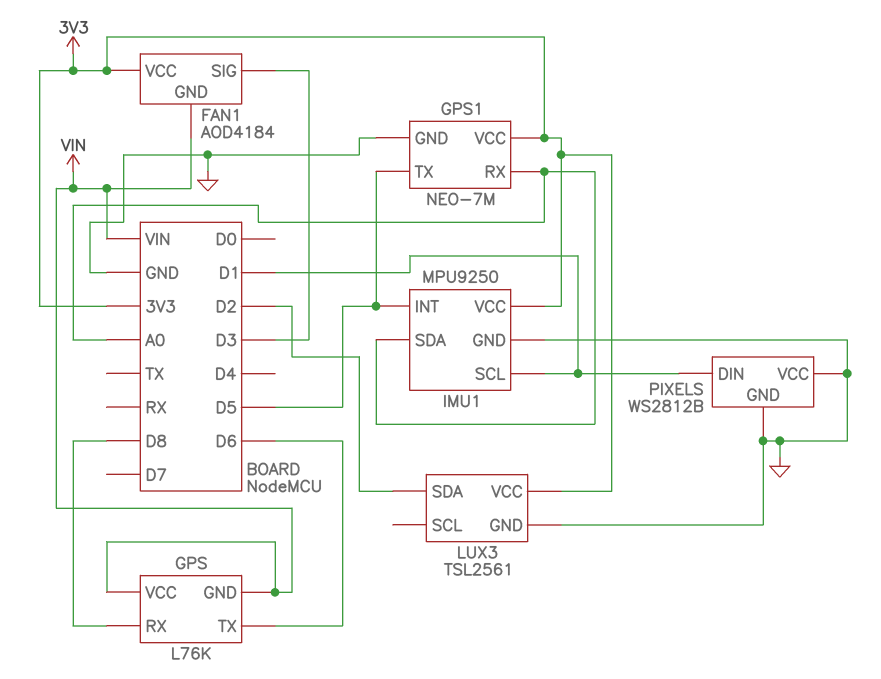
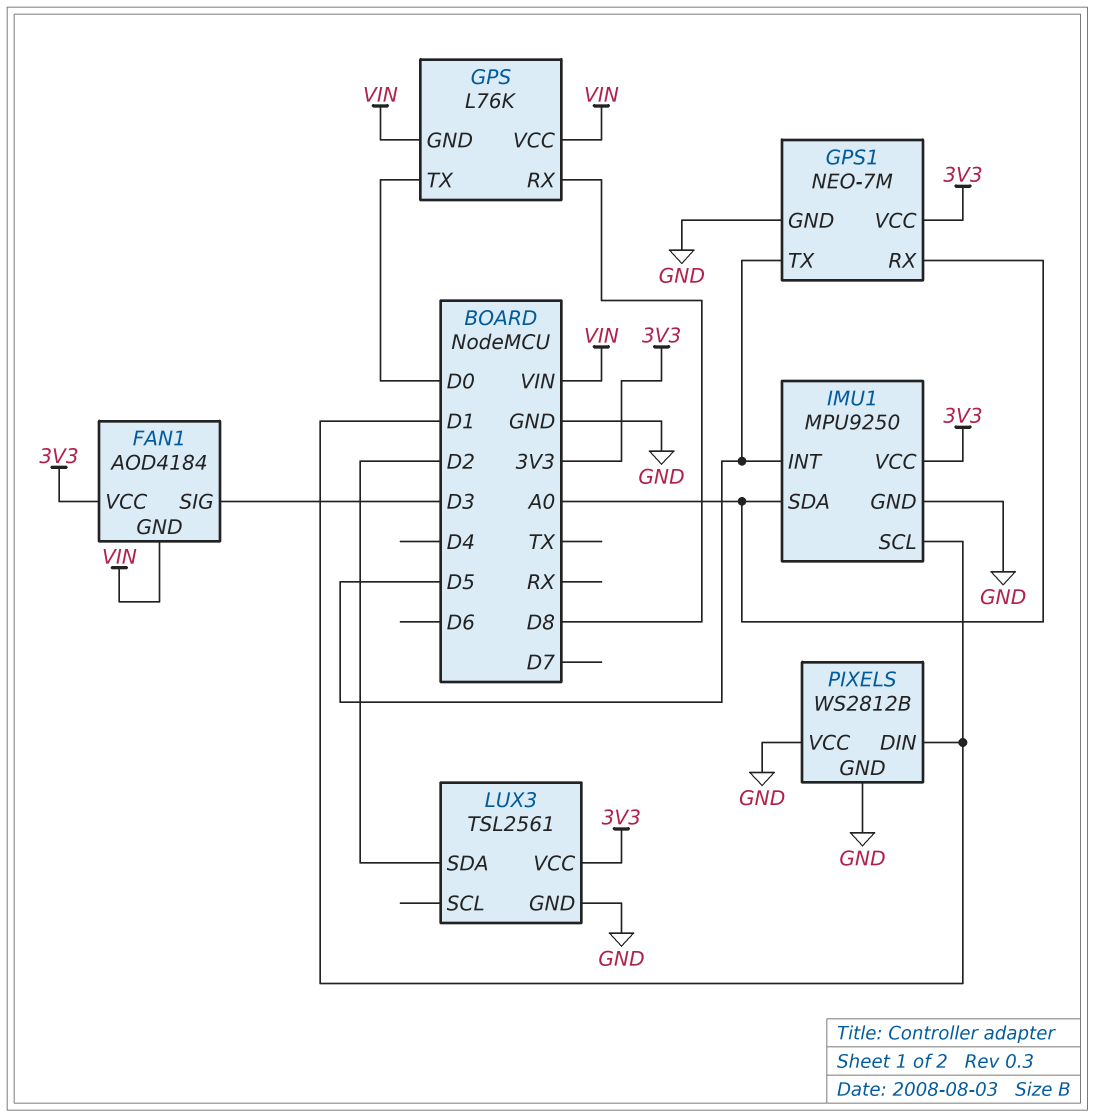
GPS pin TX: D6 -> D0

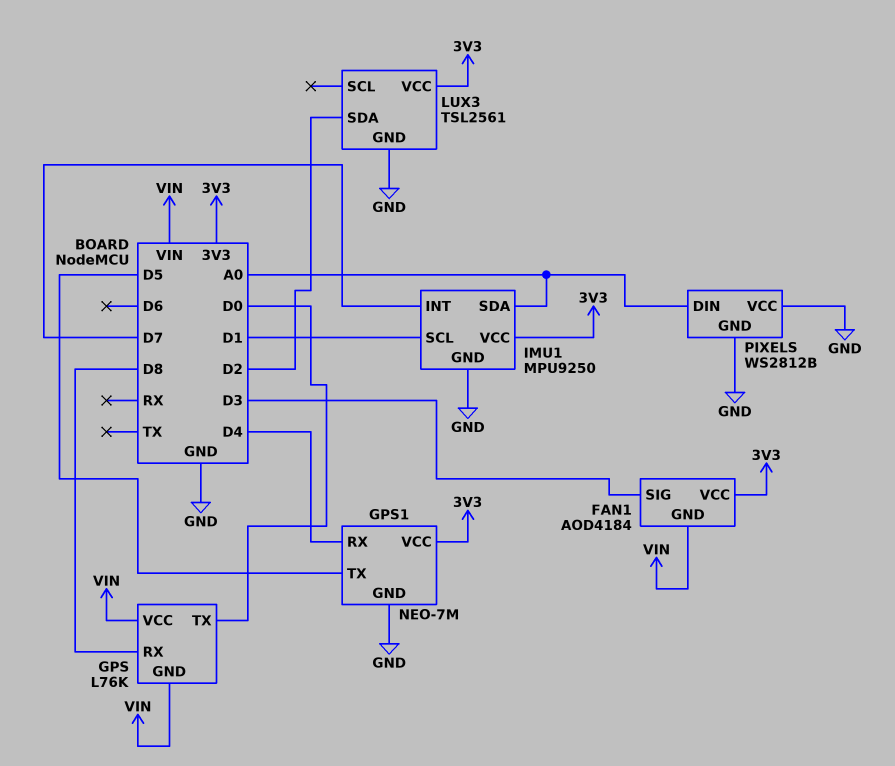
GPS1 pin RX: A0 -> D4
IMU1 pin INT: D5 -> D7
PIXELS pin DIN: D1 -> A0

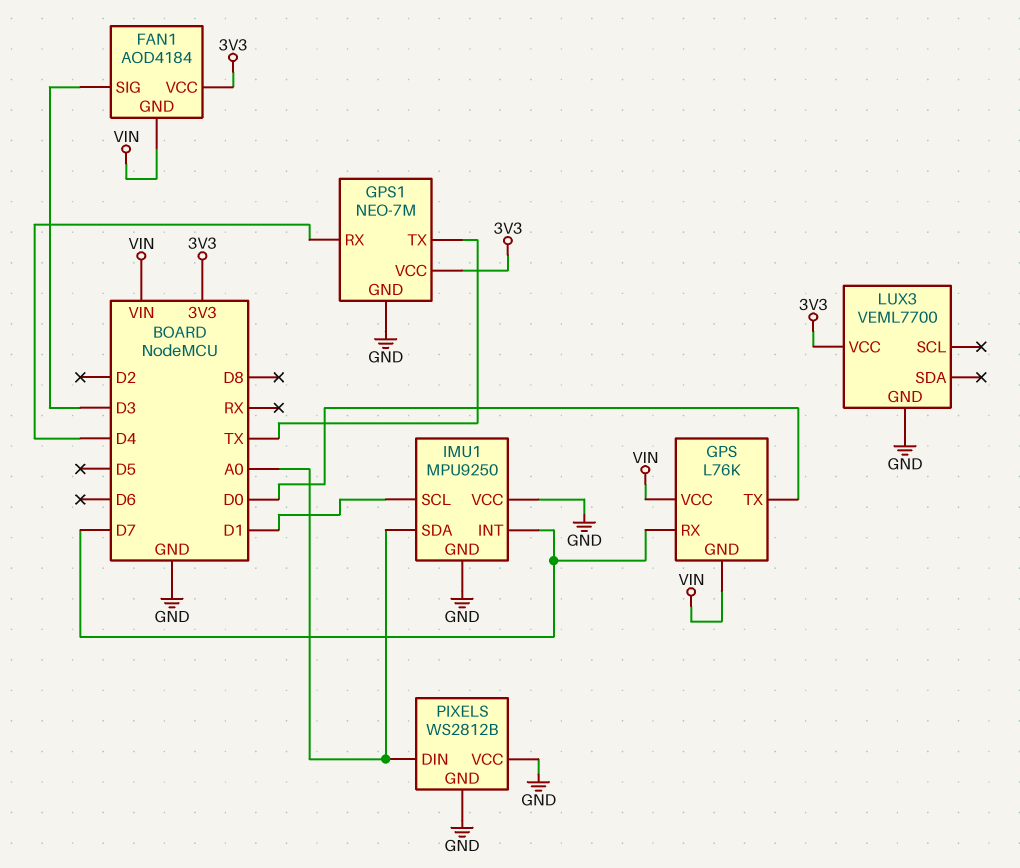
GPS pin RX: D8 -> D7
GPS1 pin TX: D5 -> TX
IMU1 pin VCC: 3V3 -> GND
LUX3: TSL2561 -> VEML7700
LUX3 pin SDA: D2 -> none

